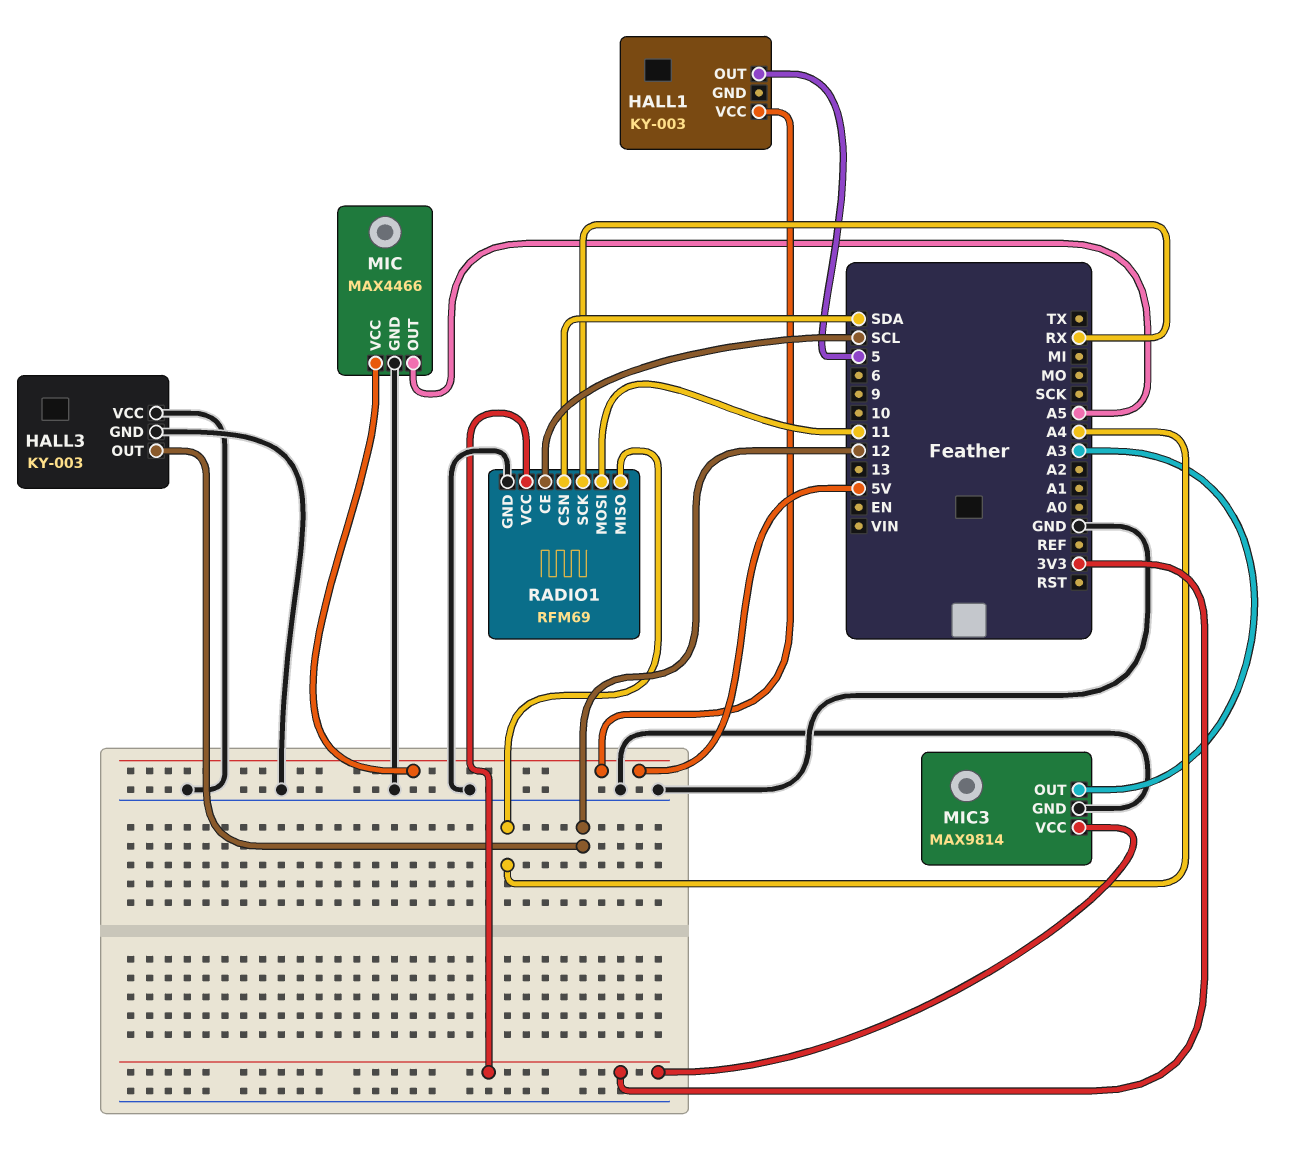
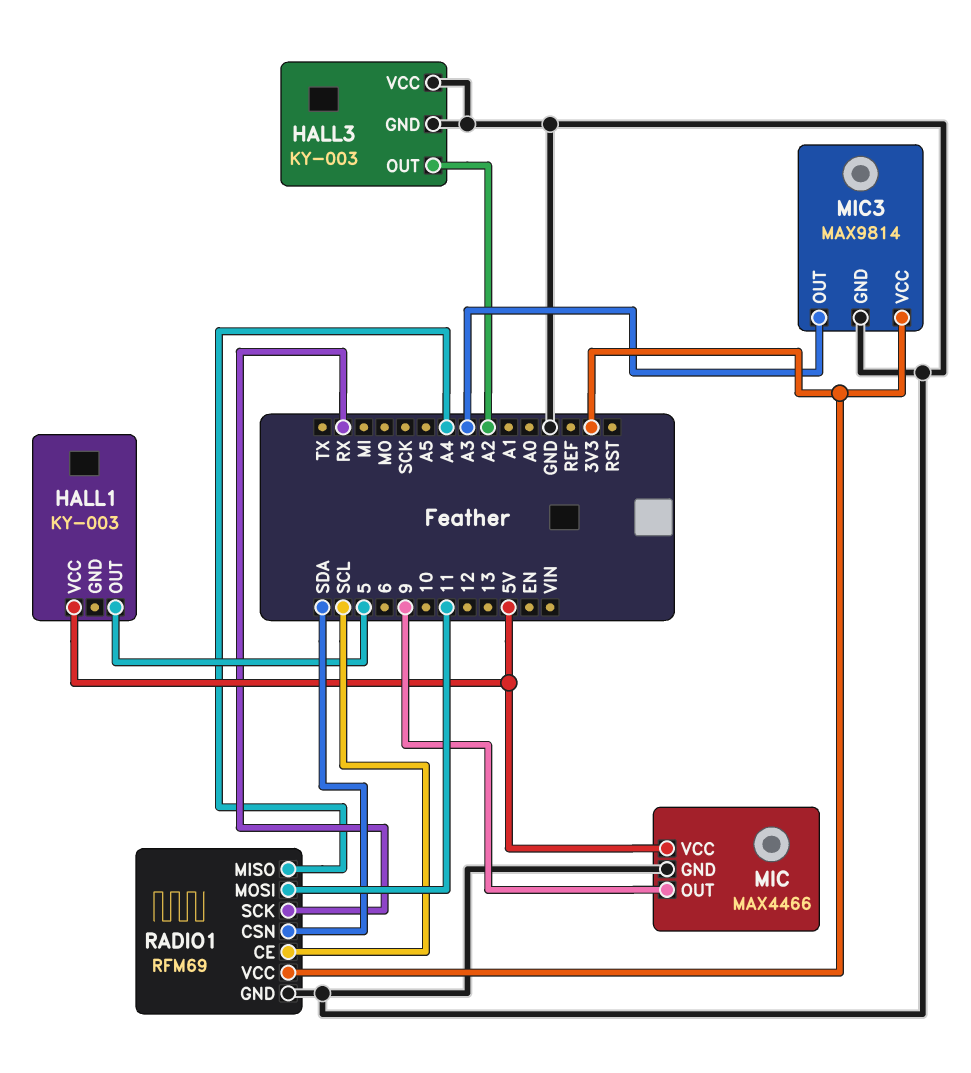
HALL3 pin OUT: 12 -> A2
MIC pin OUT: A5 -> 9

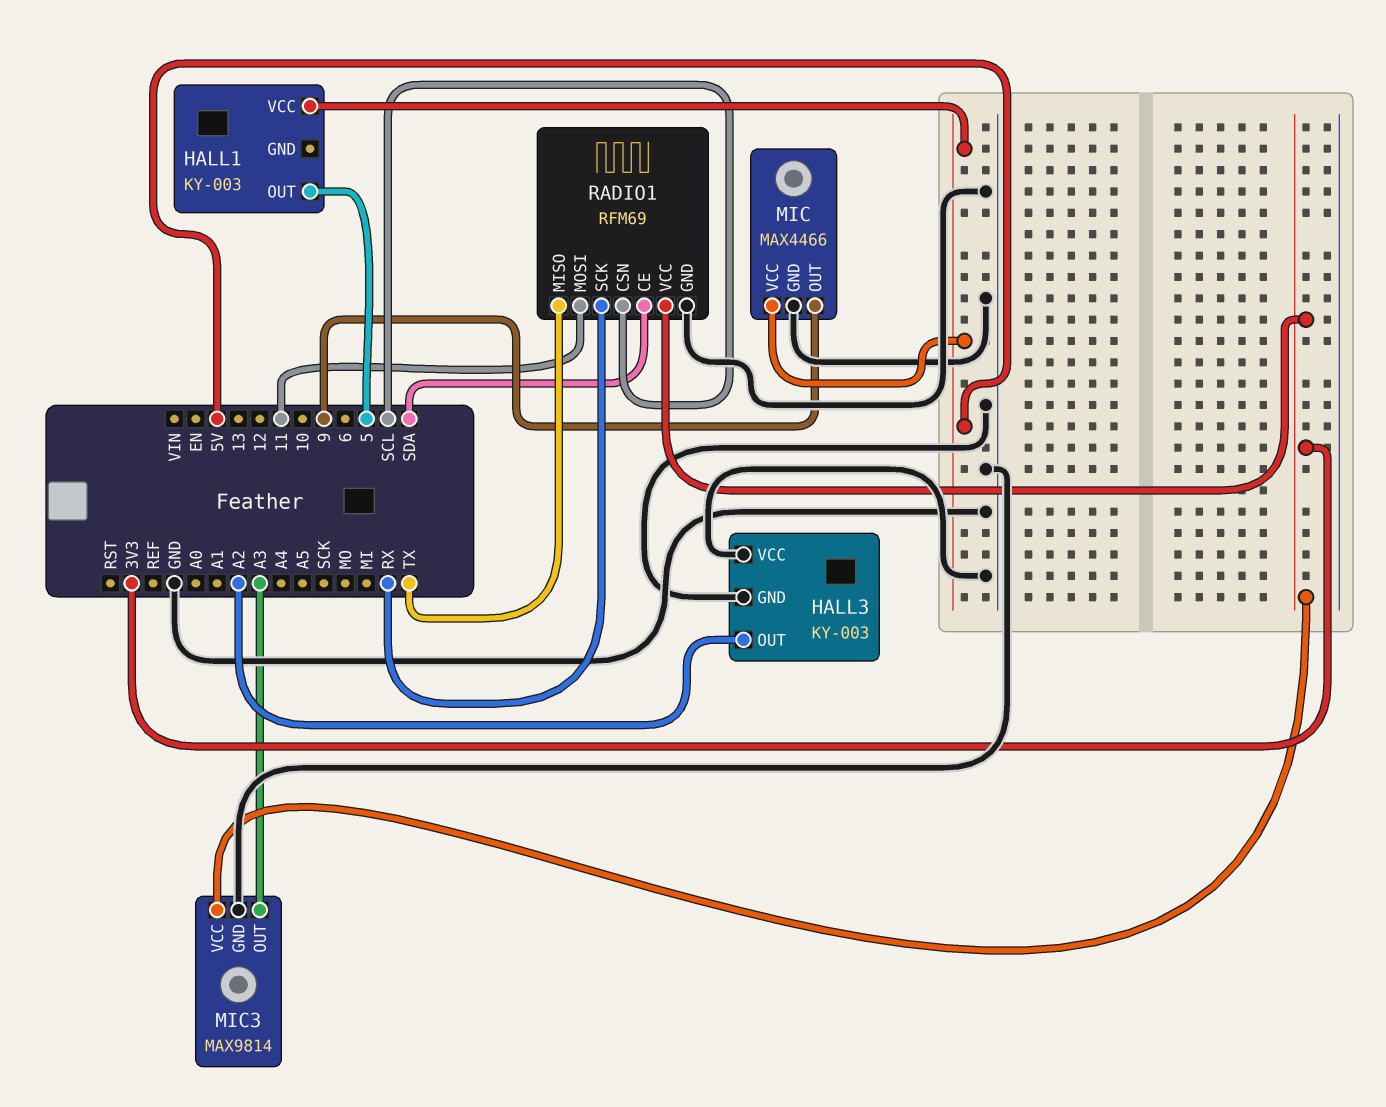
RADIO1 pin CE: SCL -> SDA
RADIO1 pin CSN: SDA -> SCL
RADIO1 pin MISO: A4 -> TX

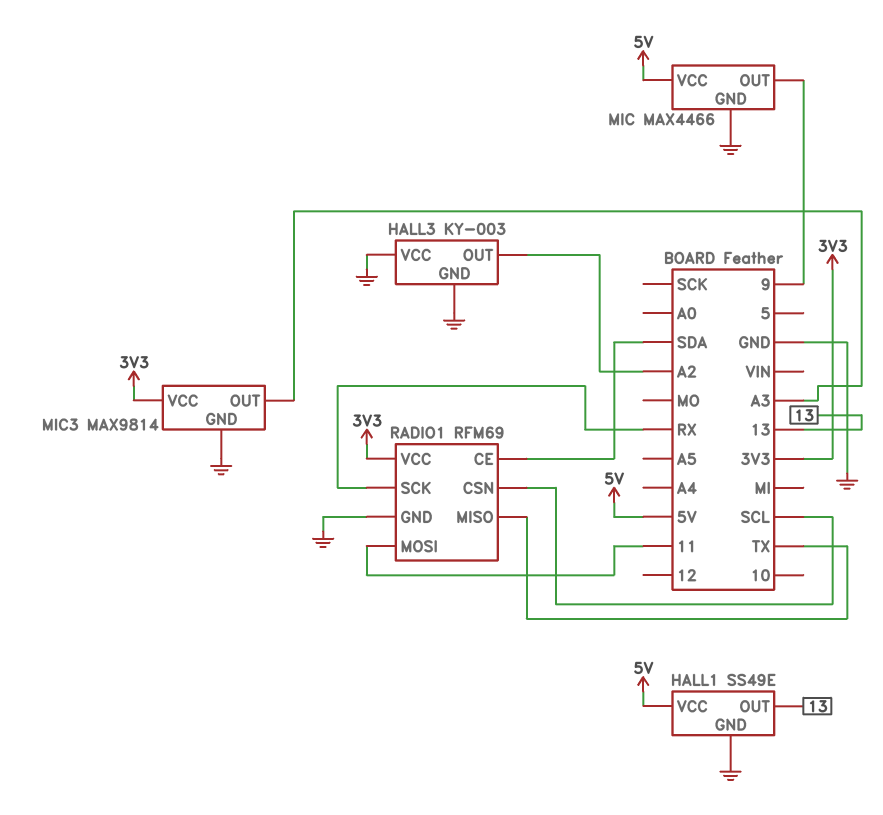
HALL1: KY-003 -> SS49E
HALL1 pin GND: none -> GND
HALL1 pin OUT: 5 -> 13

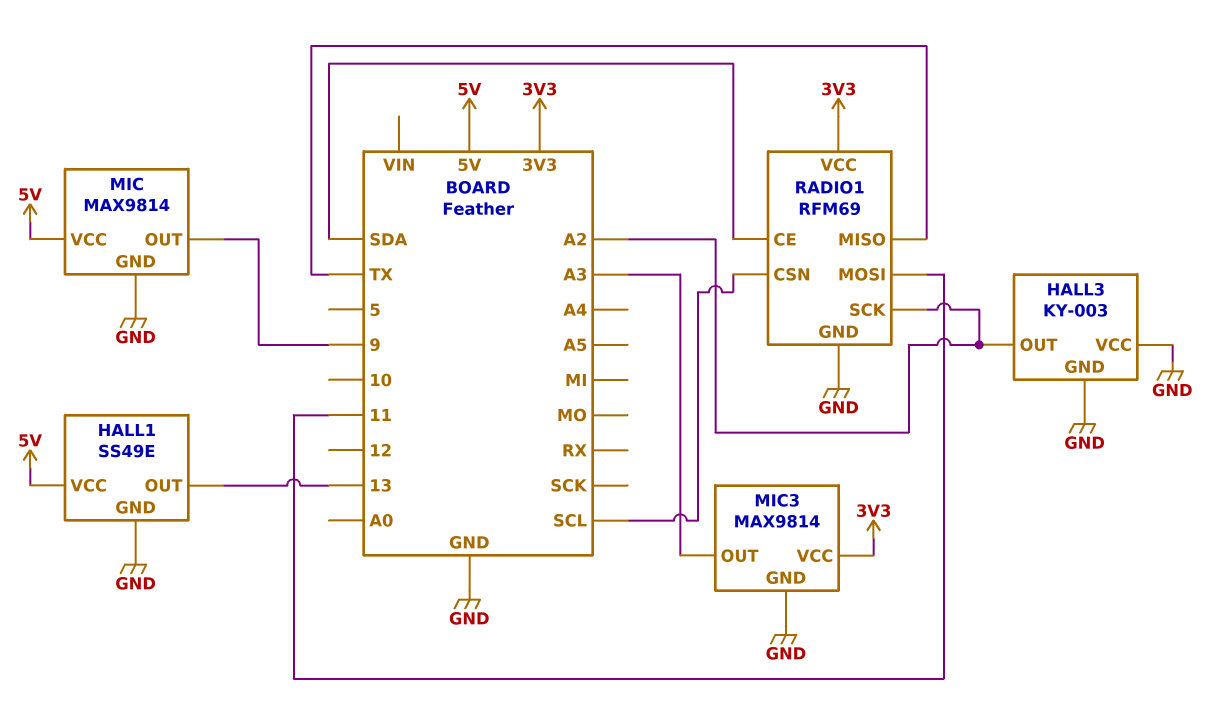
MIC: MAX4466 -> MAX9814
RADIO1 pin SCK: RX -> A2

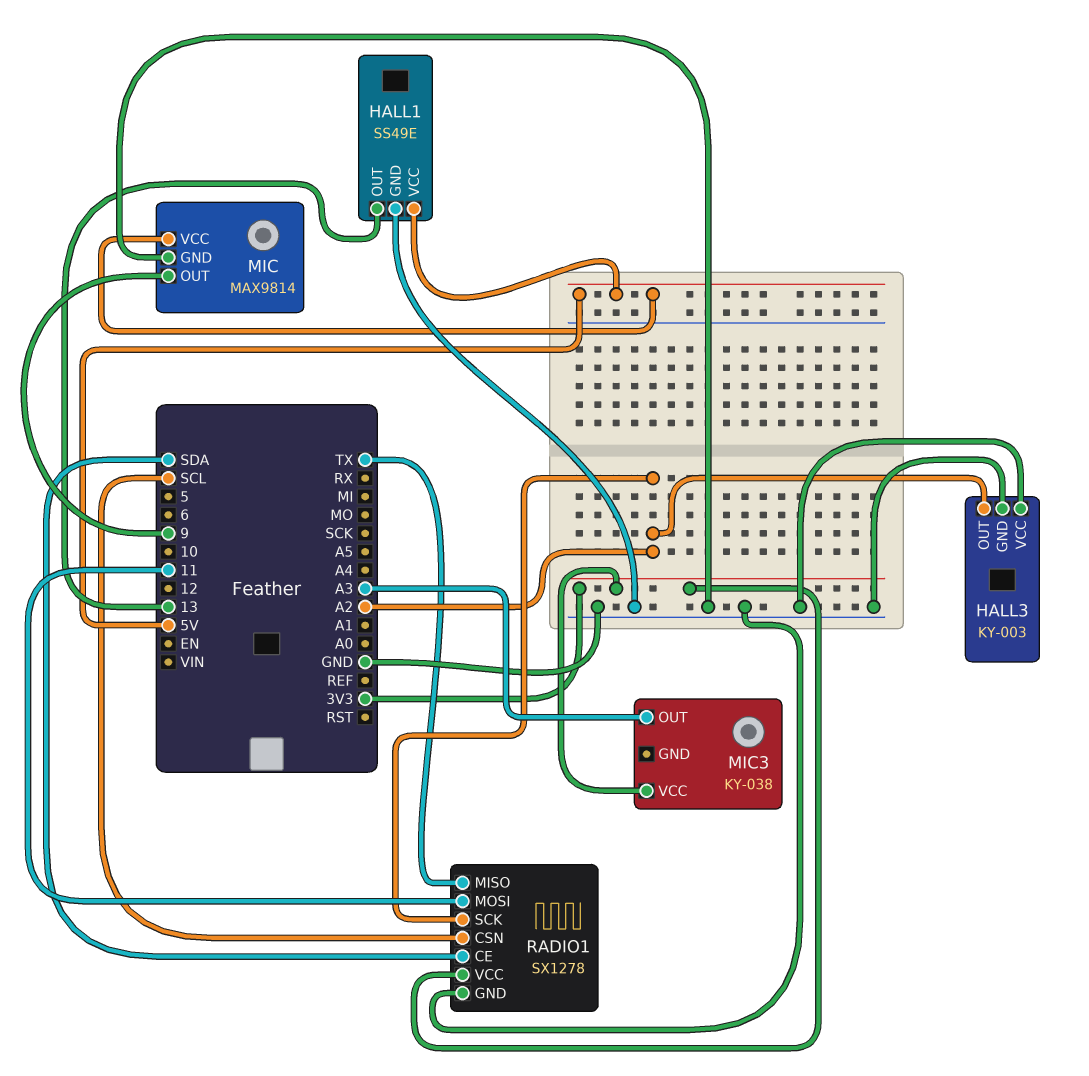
MIC3: MAX9814 -> KY-038
MIC3 pin GND: GND -> none
RADIO1: RFM69 -> SX1278

